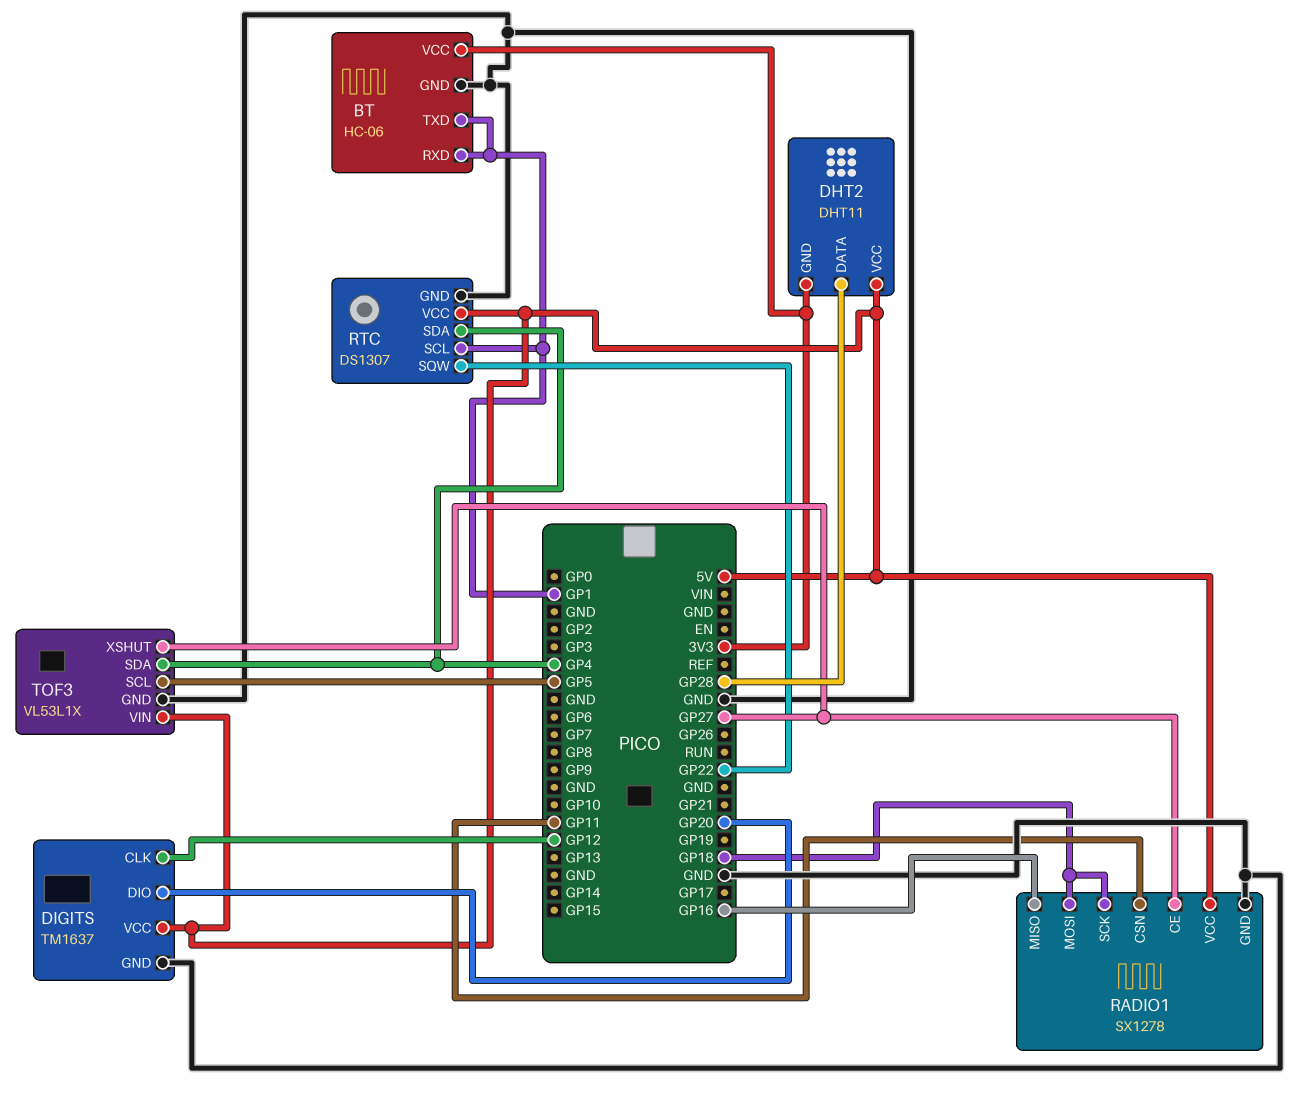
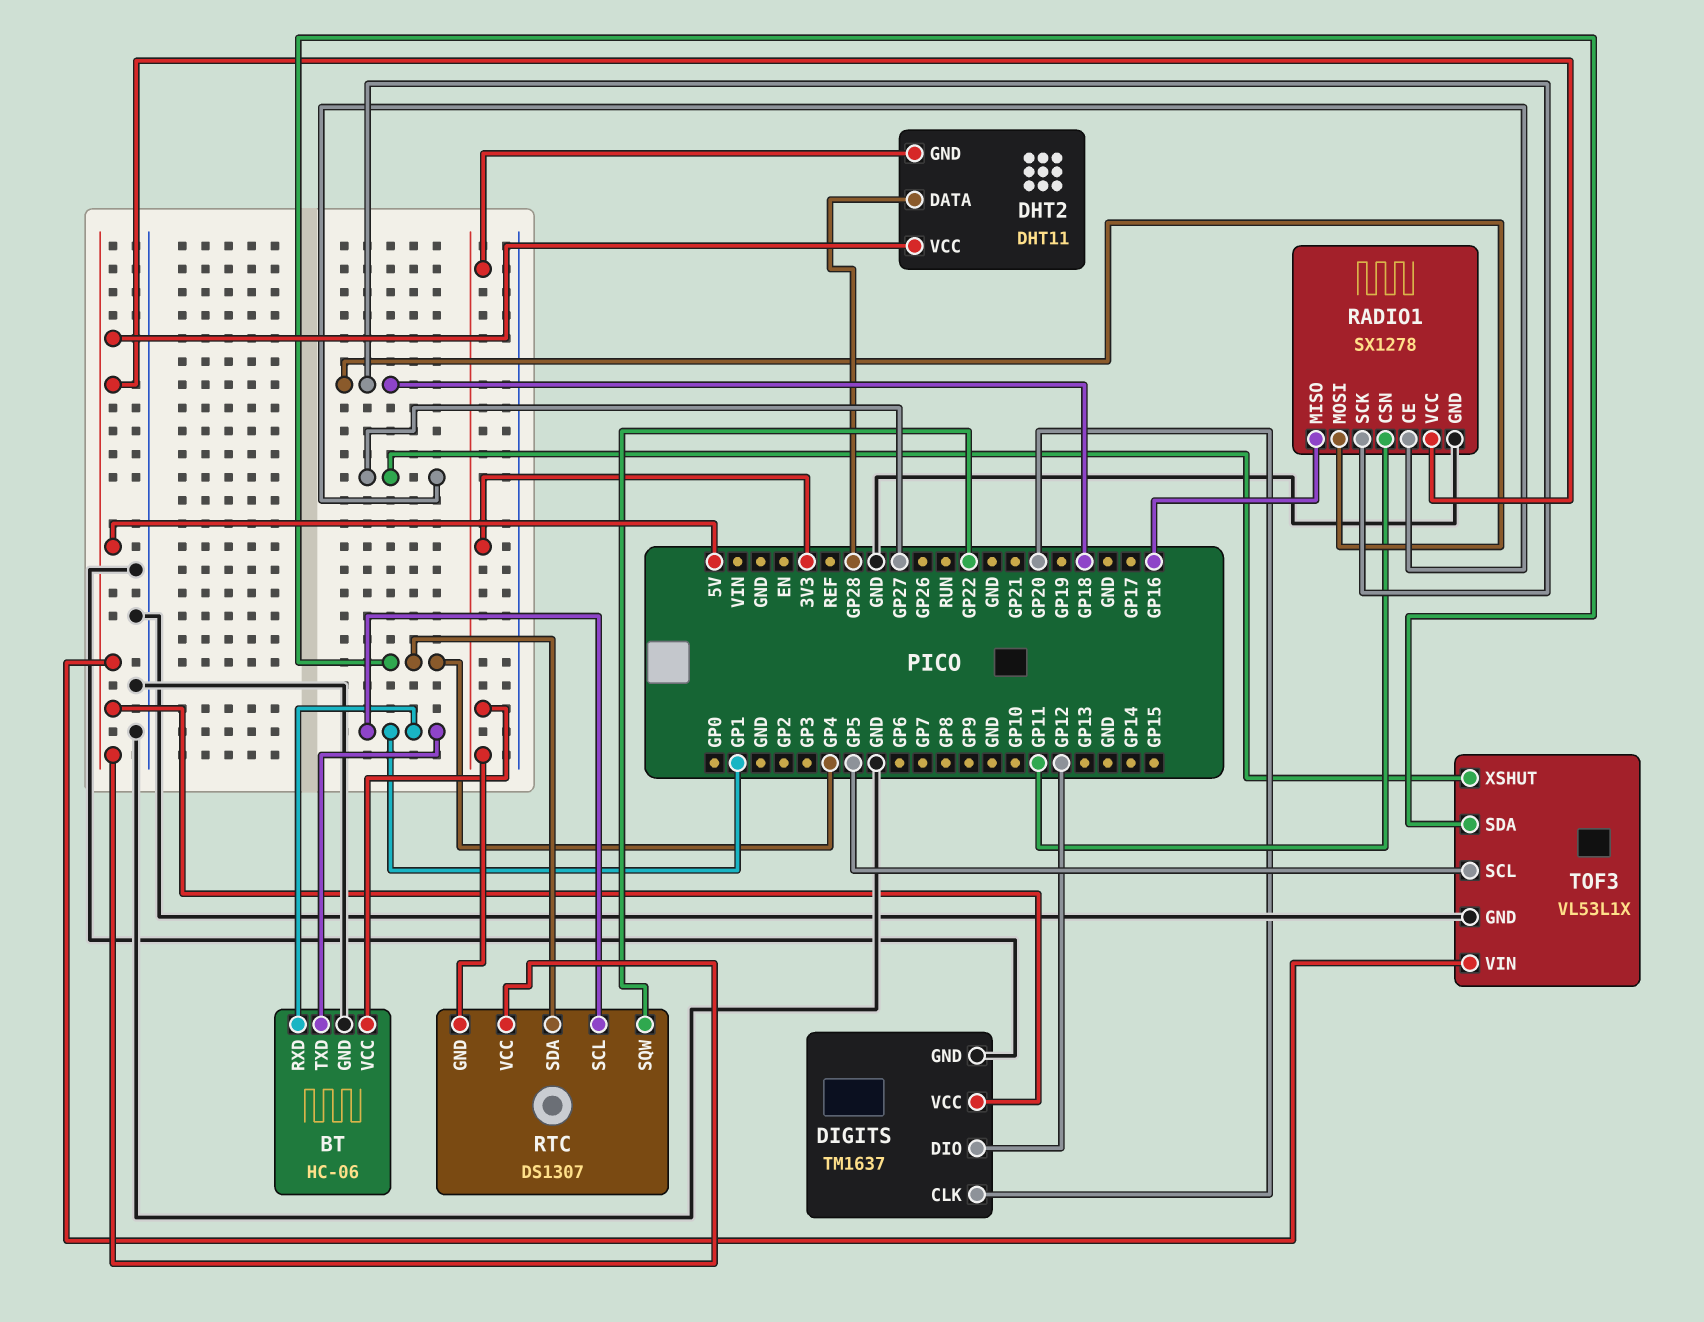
DIGITS pin CLK: GP12 -> GP20
DIGITS pin DIO: GP20 -> GP12
RTC pin GND: GND -> 3V3

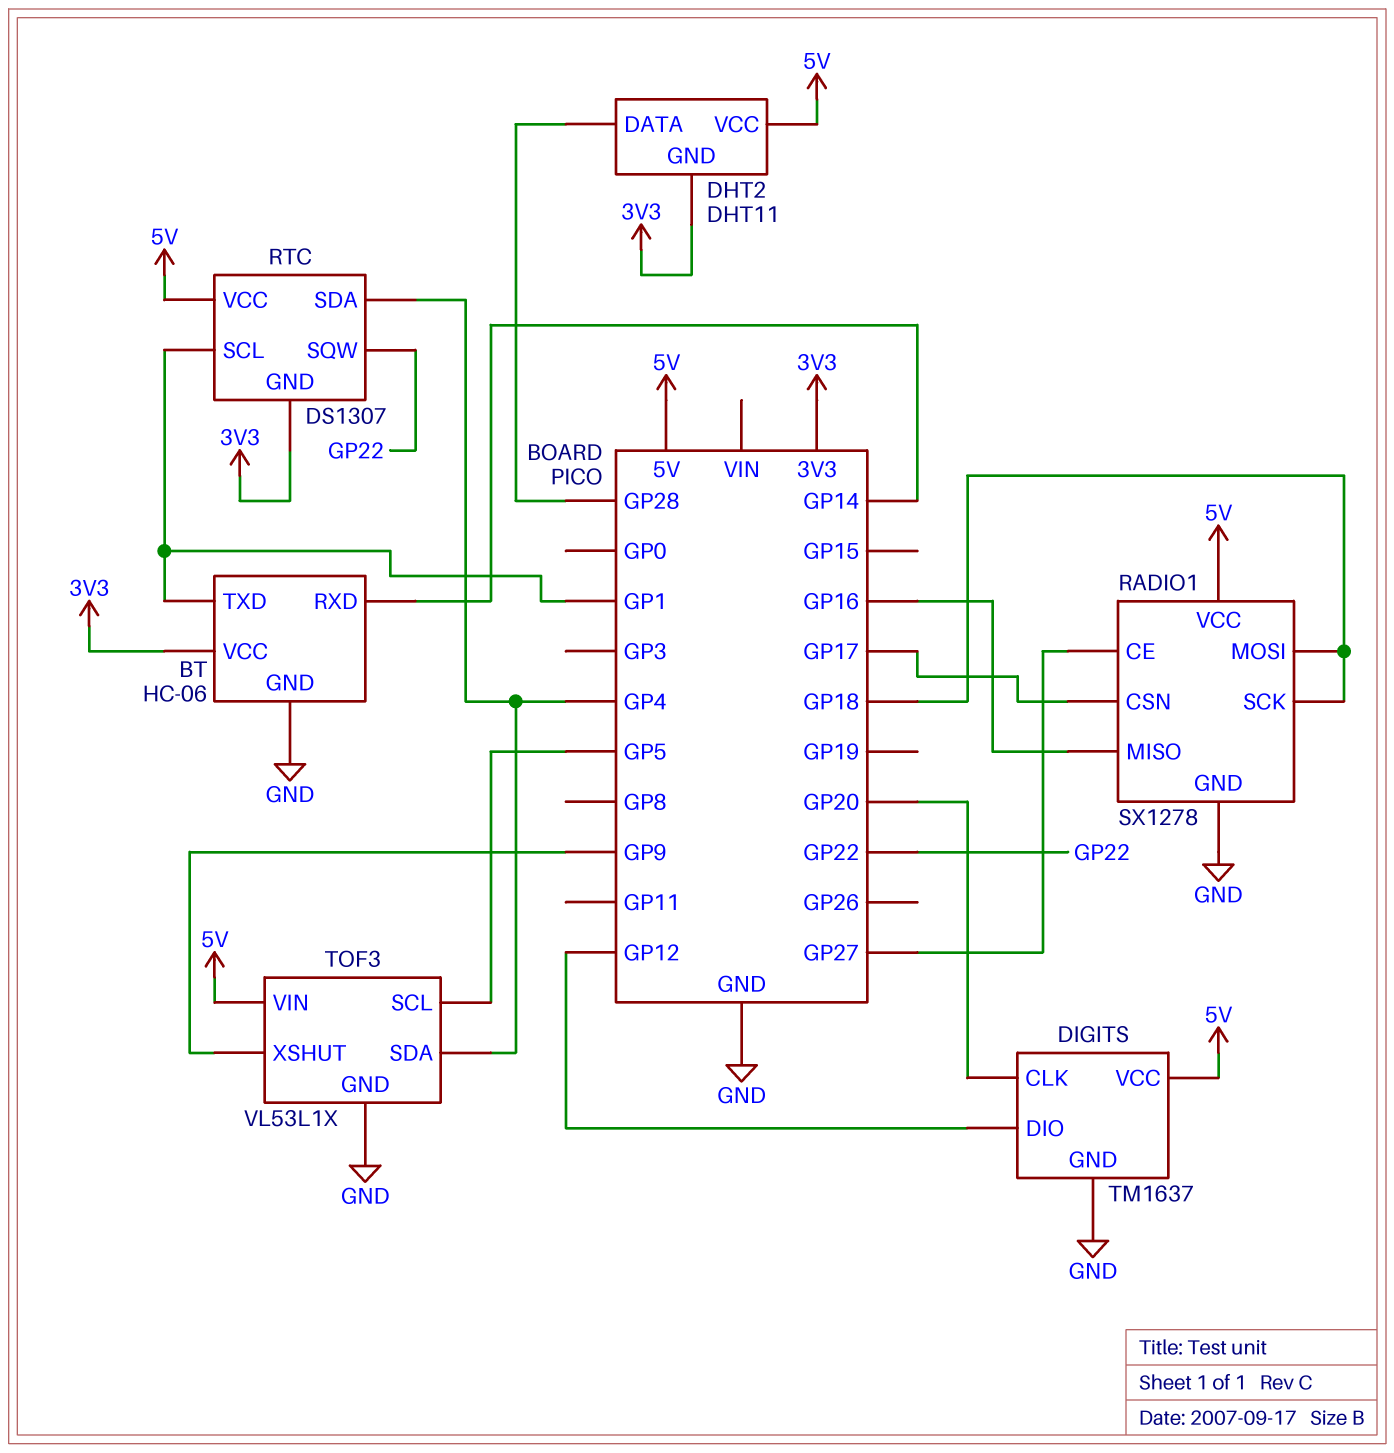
BT pin RXD: GP1 -> GP14
RADIO1 pin CSN: GP11 -> GP17
TOF3 pin XSHUT: GP27 -> GP9

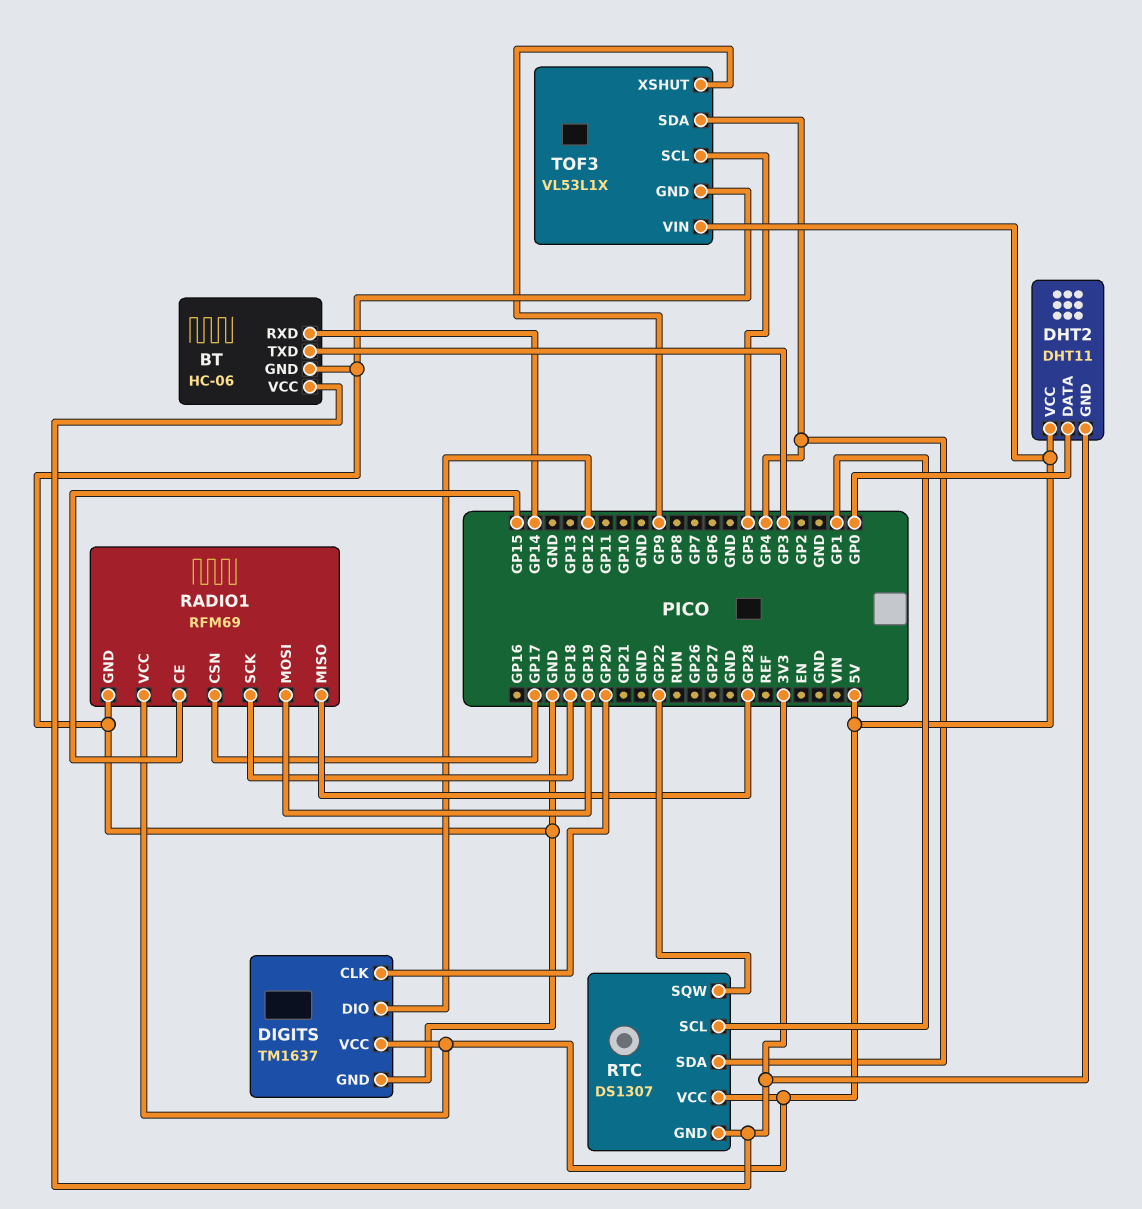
BT pin TXD: GP1 -> GP3
DHT2 pin DATA: GP28 -> GP0
RADIO1: SX1278 -> RFM69
RADIO1 pin CE: GP27 -> GP15
RADIO1 pin MISO: GP16 -> GP28
RADIO1 pin MOSI: GP18 -> GP19

